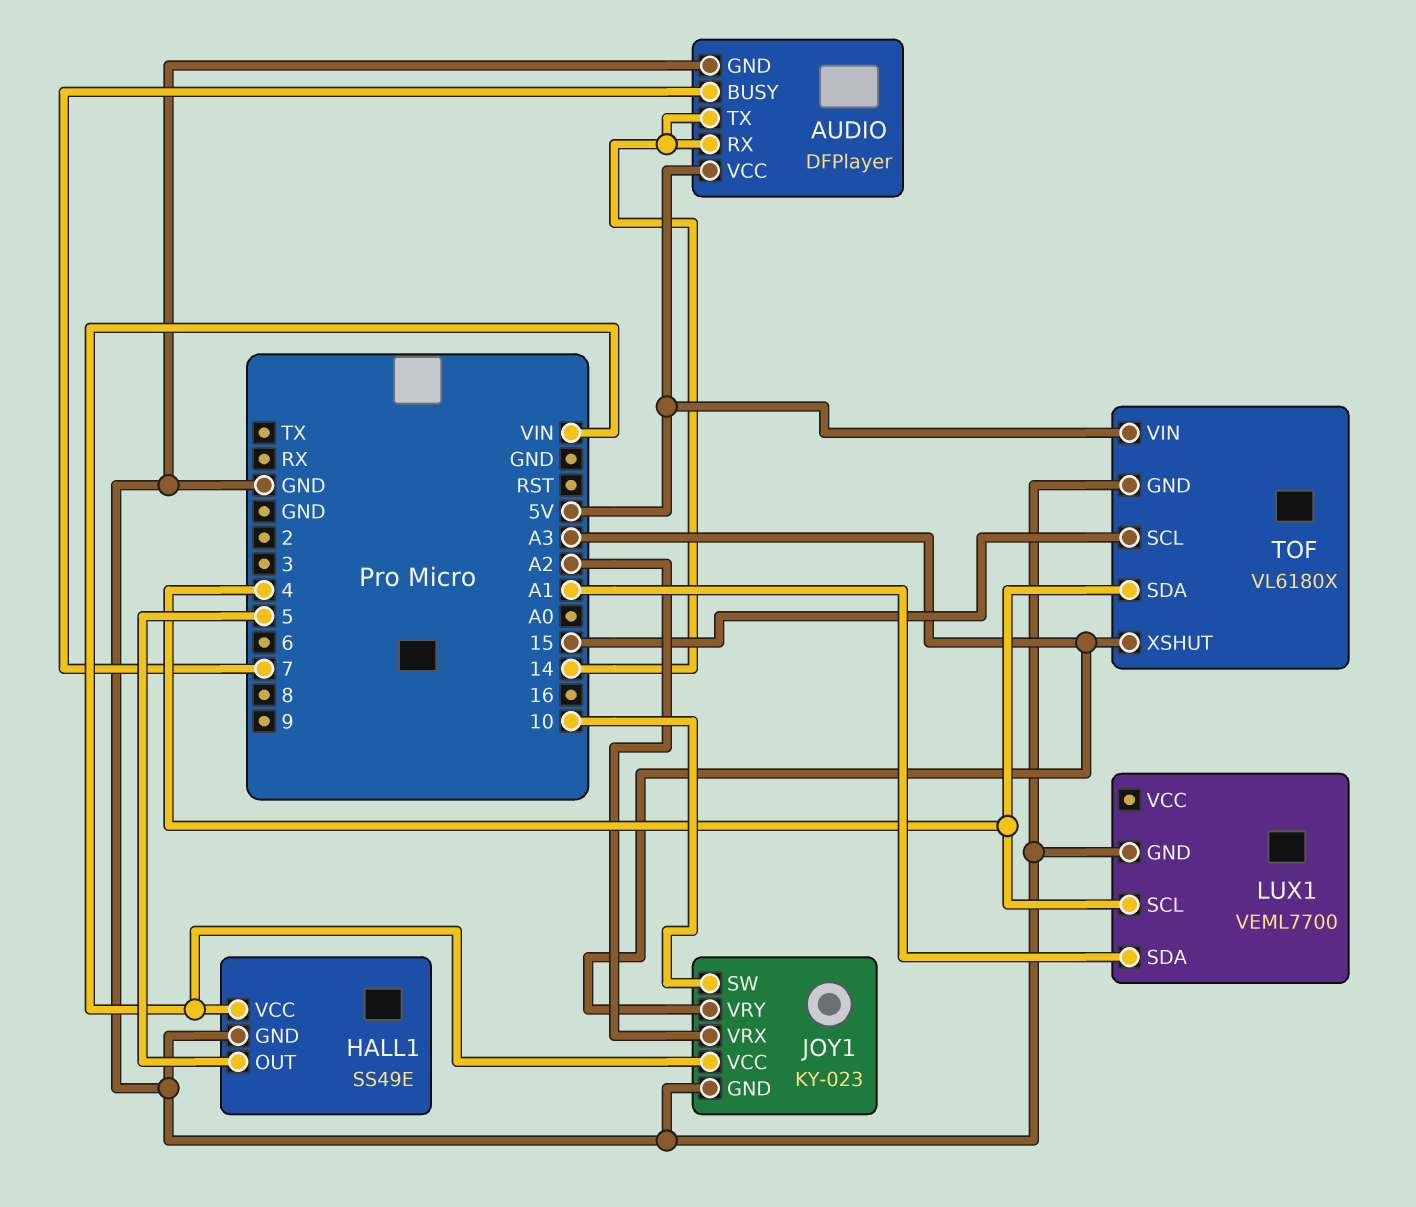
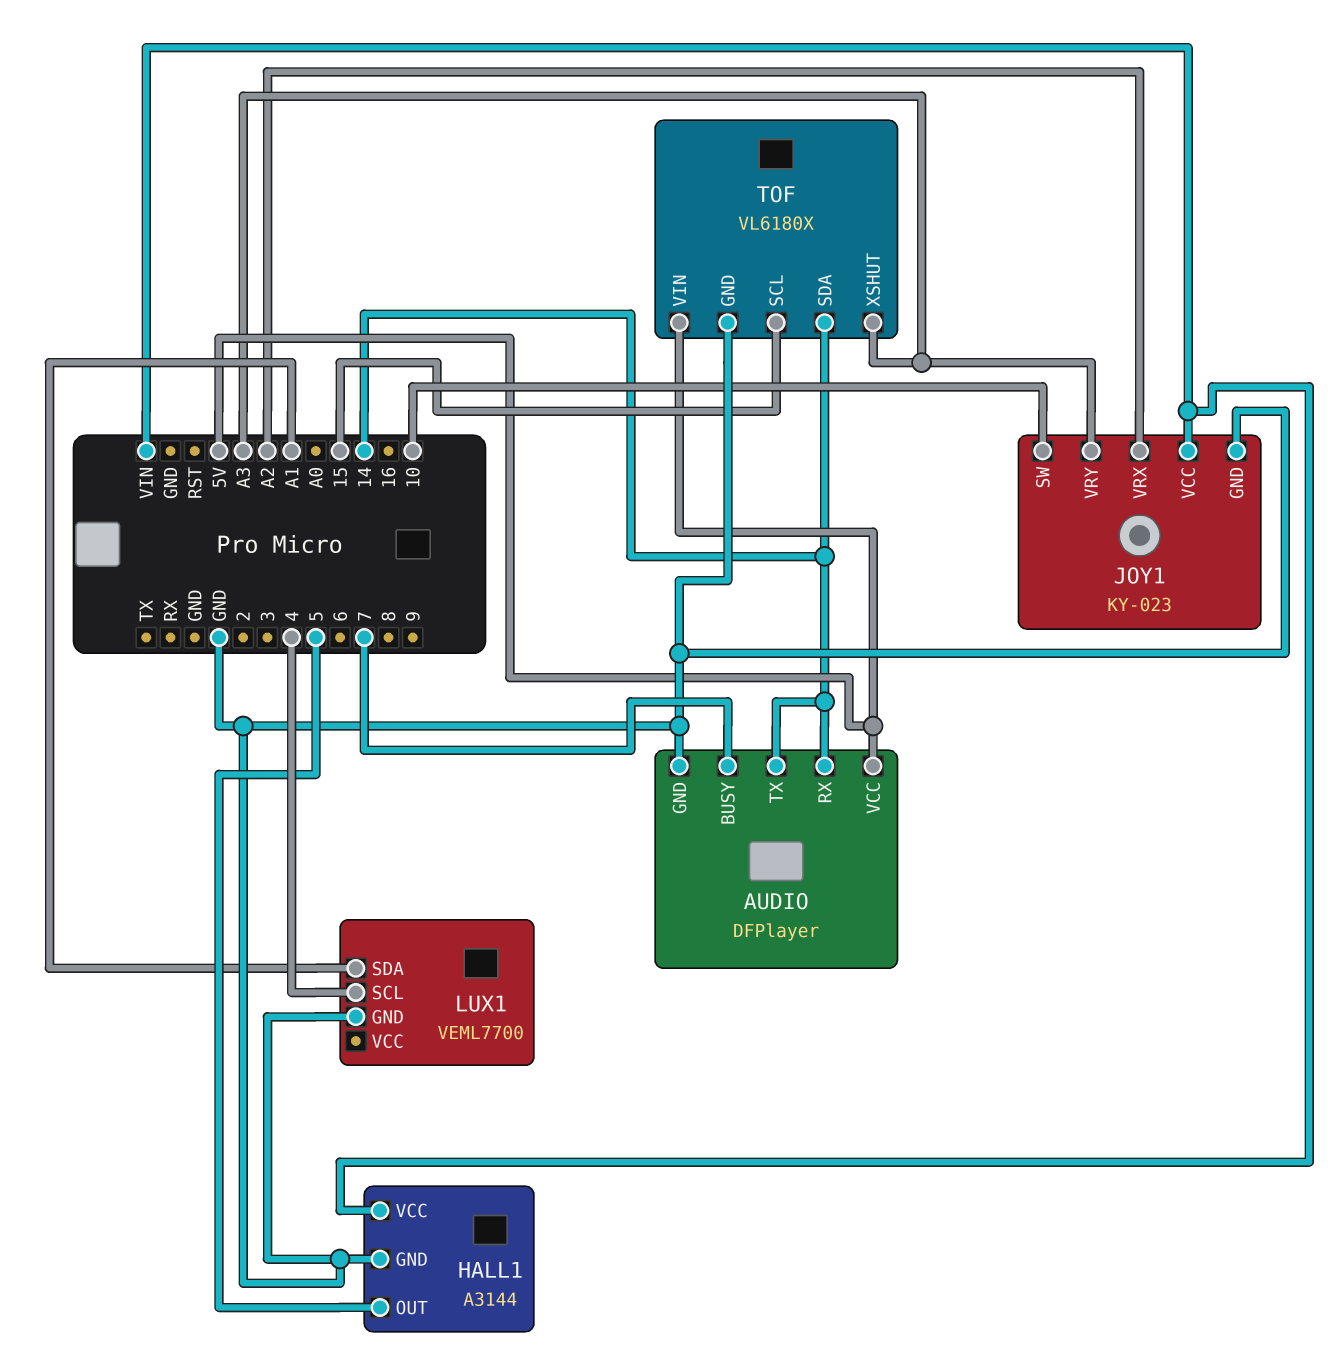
HALL1: SS49E -> A3144
TOF pin SDA: 4 -> 14

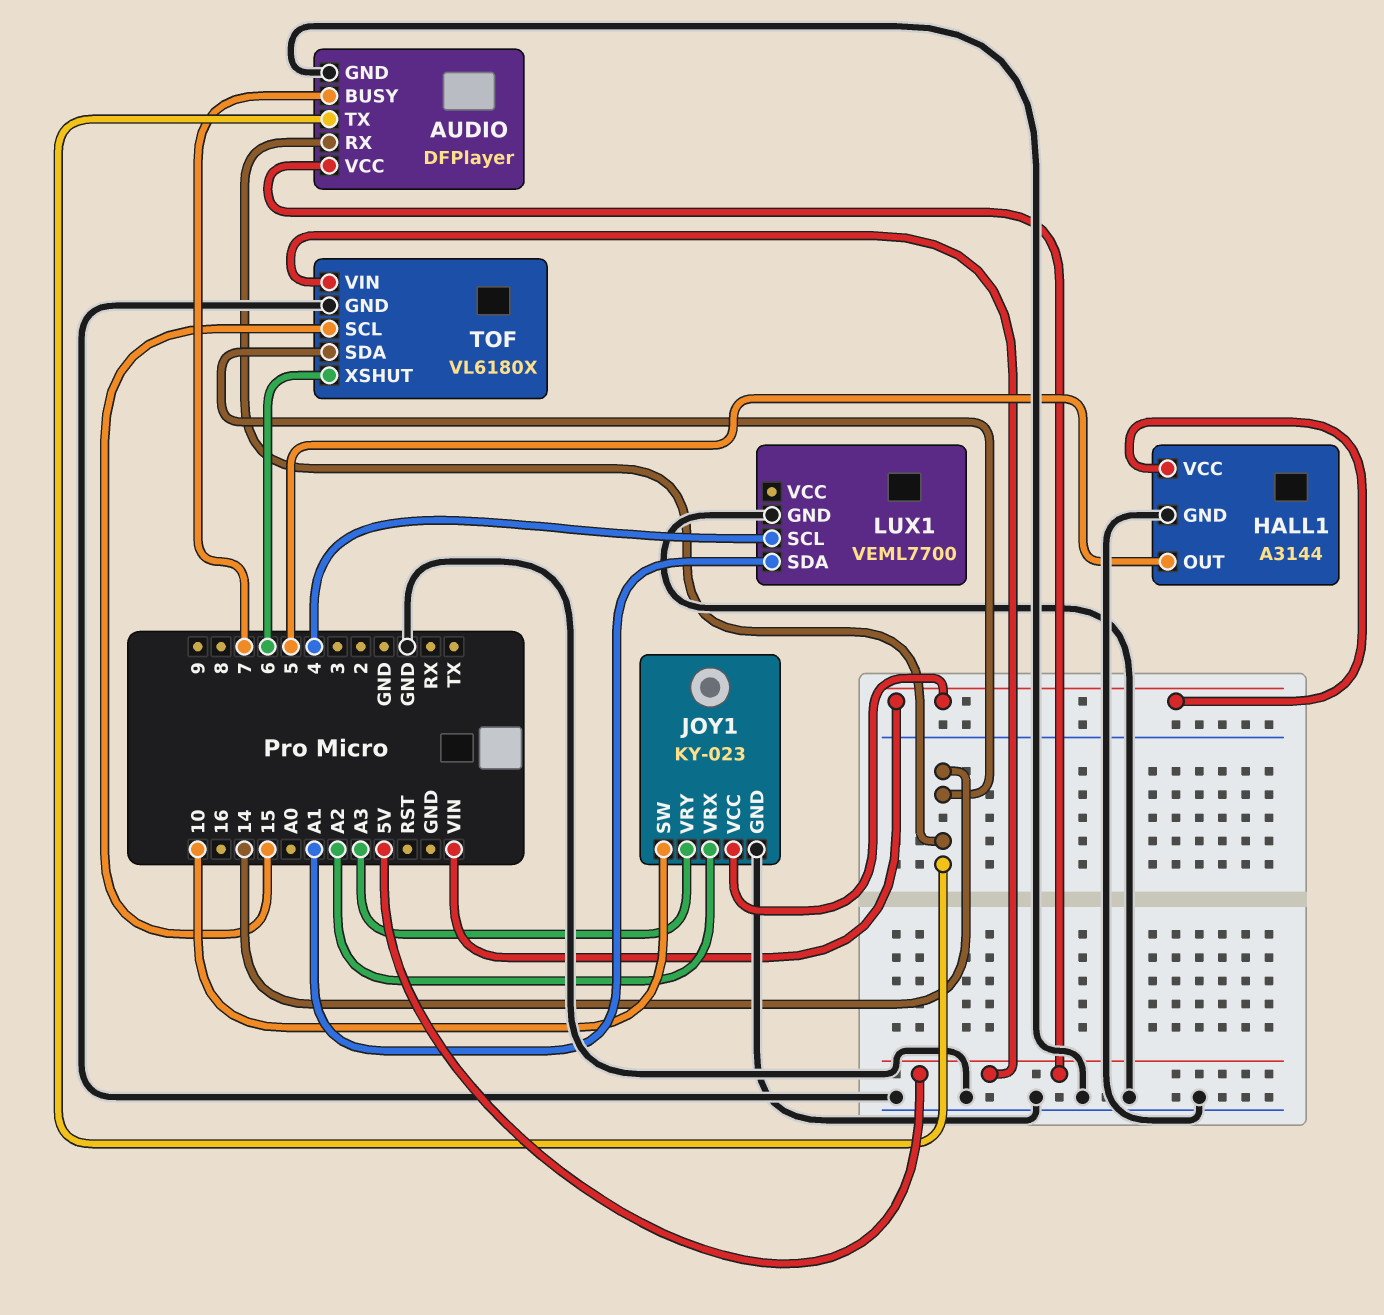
TOF pin XSHUT: A3 -> 6

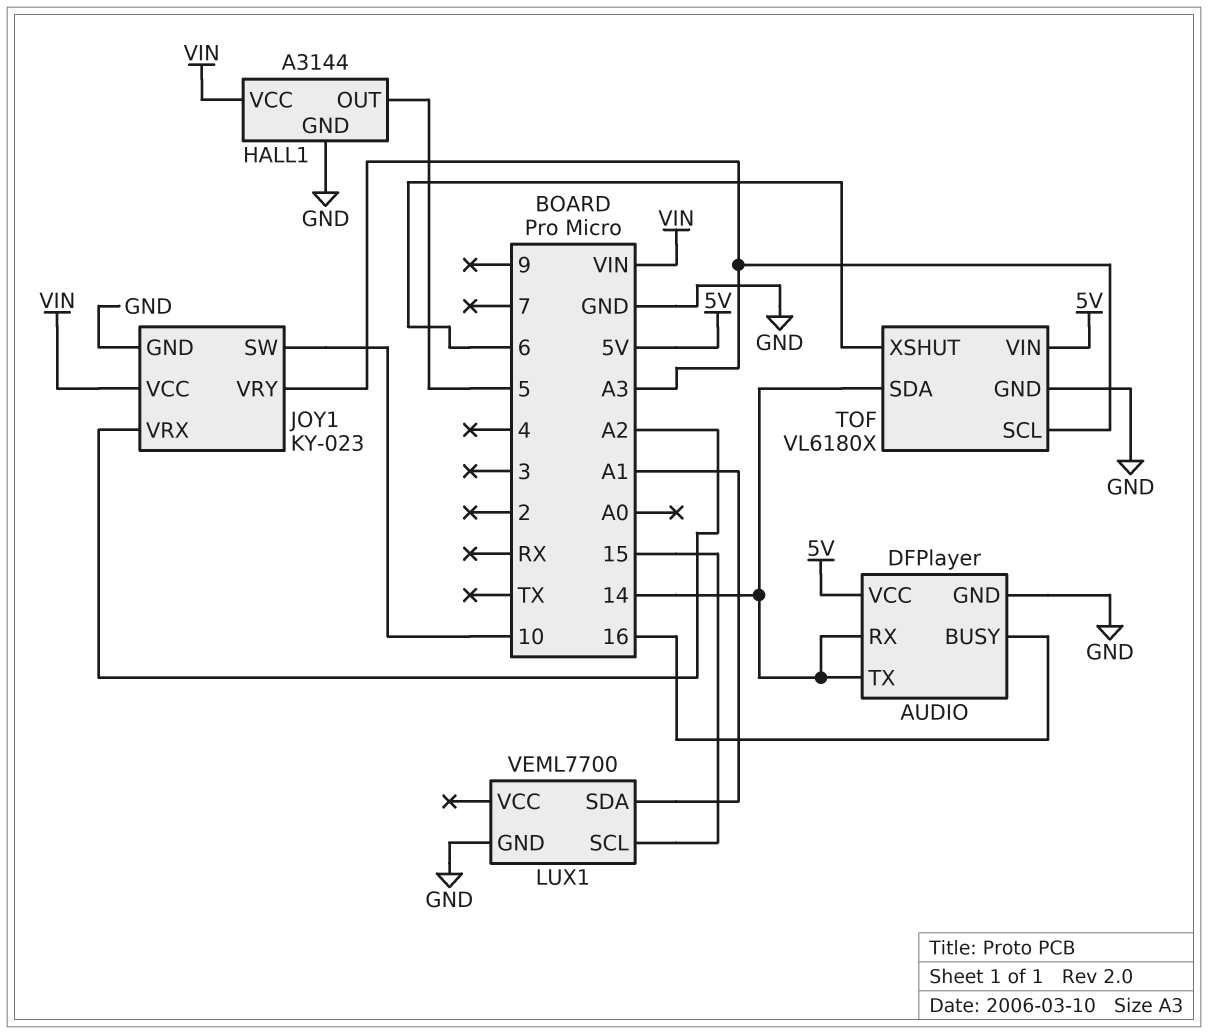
AUDIO pin BUSY: 7 -> 16
LUX1 pin SCL: 4 -> 15
TOF pin SCL: 15 -> A3

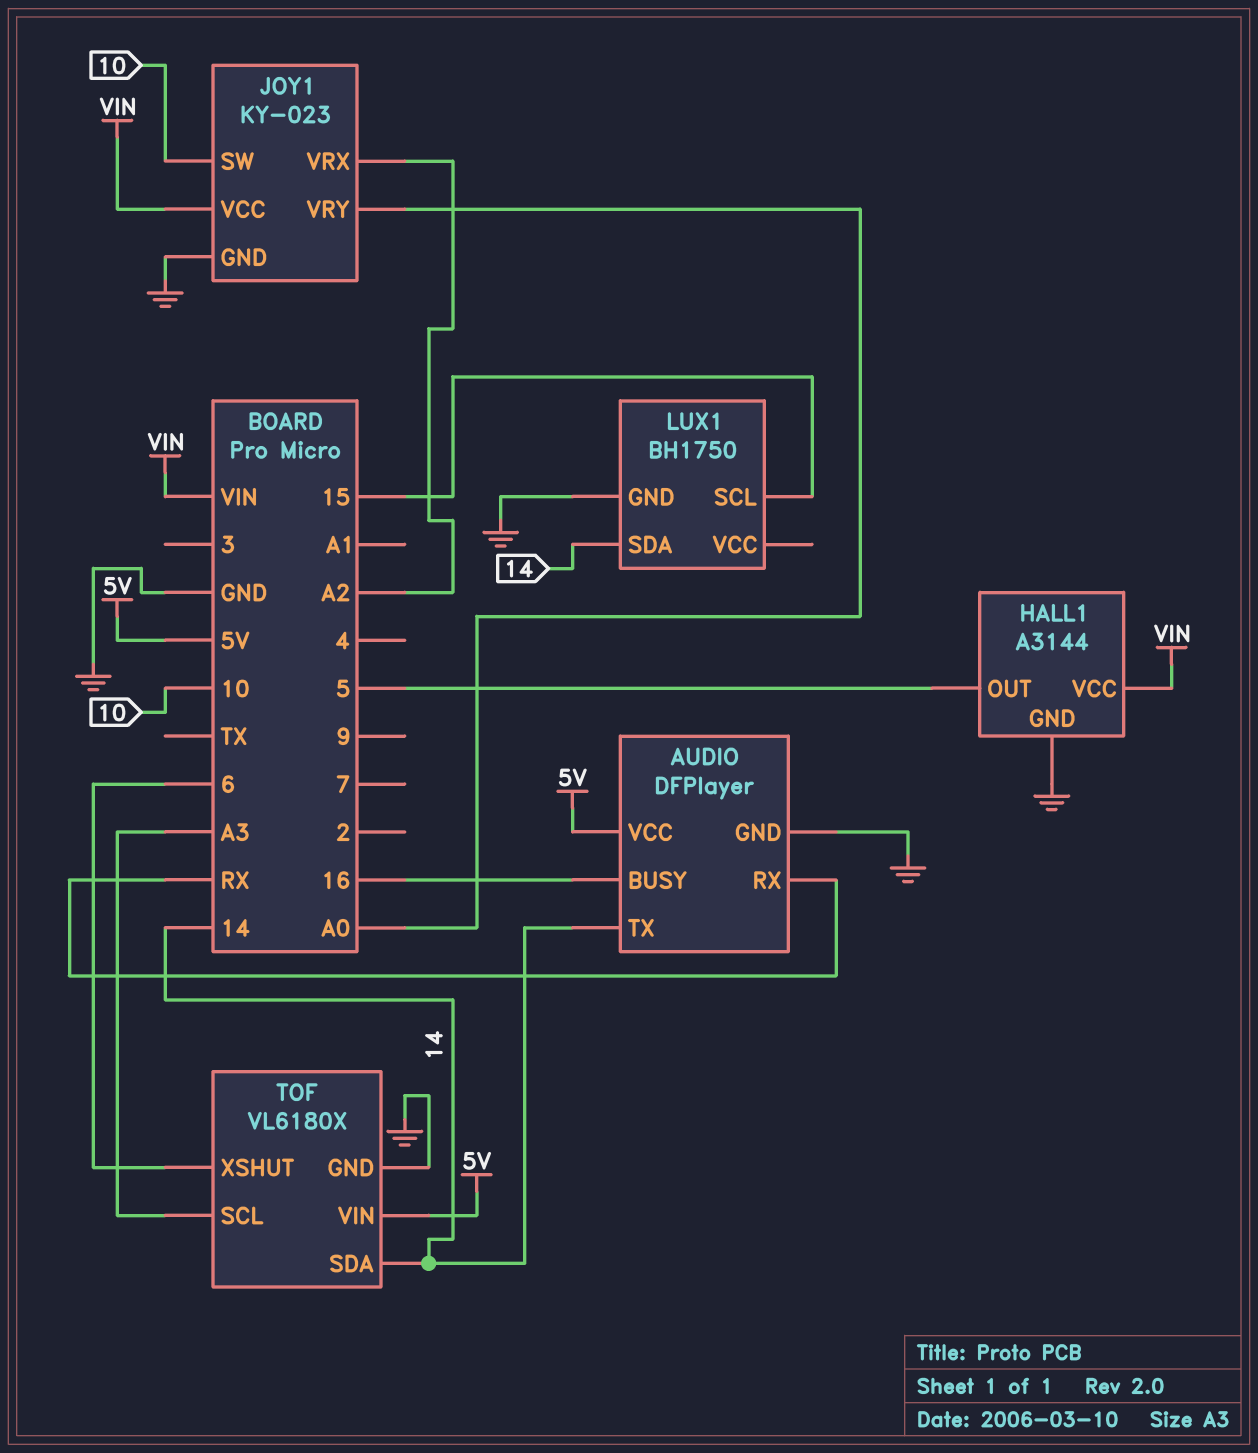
AUDIO pin RX: 14 -> RX
JOY1 pin VRY: A3 -> A0
LUX1: VEML7700 -> BH1750
LUX1 pin SDA: A1 -> 14

